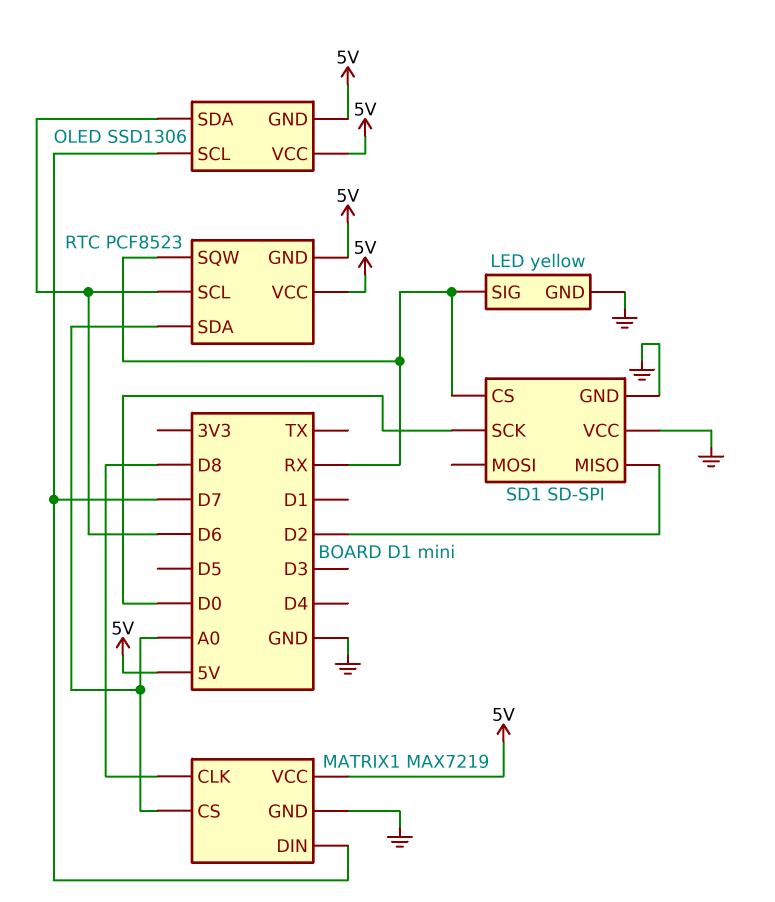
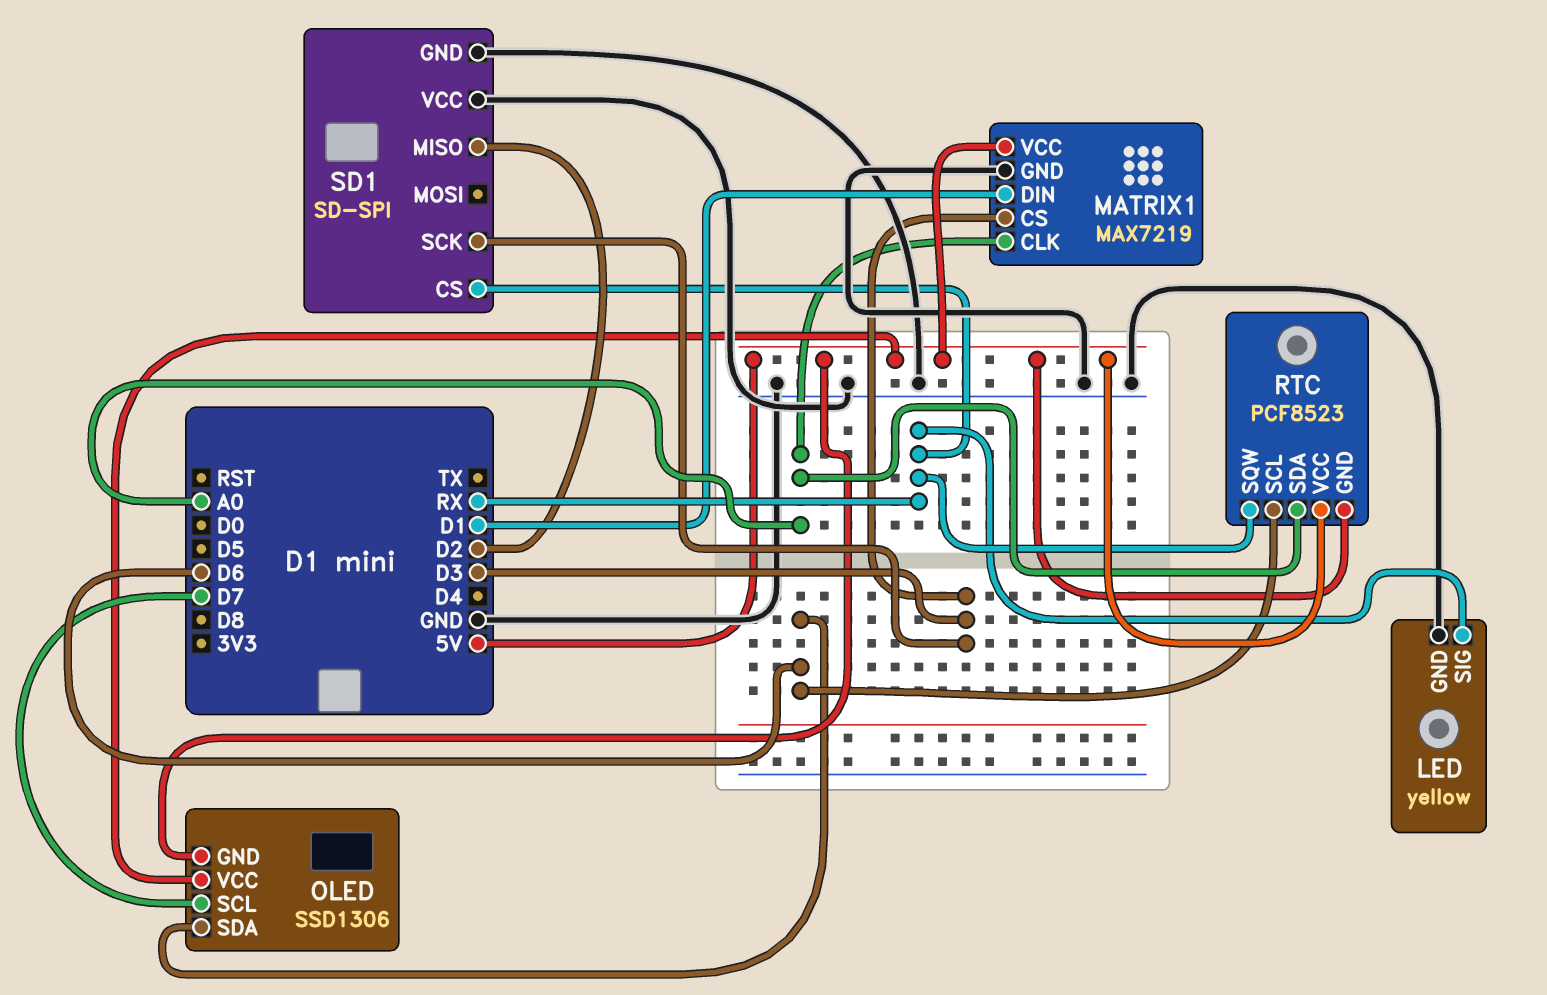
MATRIX1 pin CLK: D8 -> A0
MATRIX1 pin CS: A0 -> D3
MATRIX1 pin DIN: D7 -> D1
SD1 pin SCK: D0 -> D3

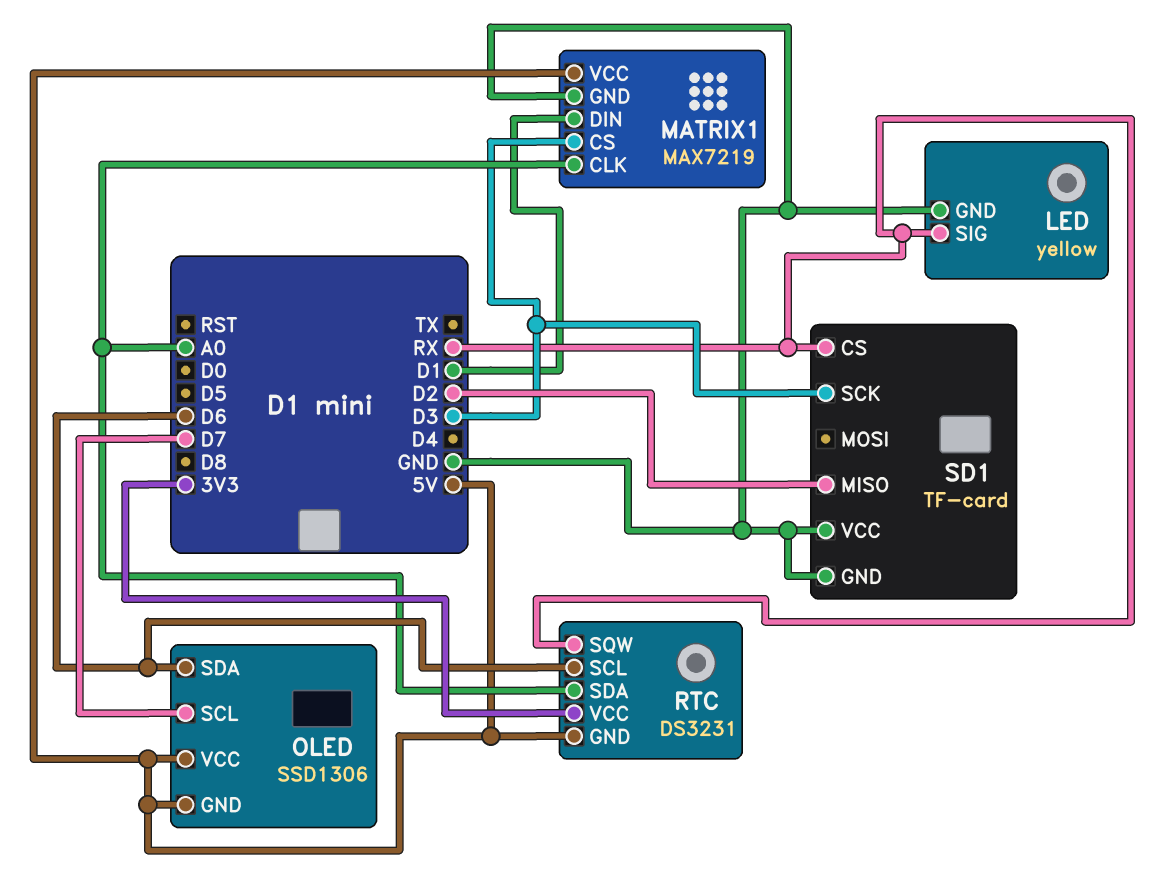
RTC: PCF8523 -> DS3231
RTC pin VCC: 5V -> 3V3
SD1: SD-SPI -> TF-card

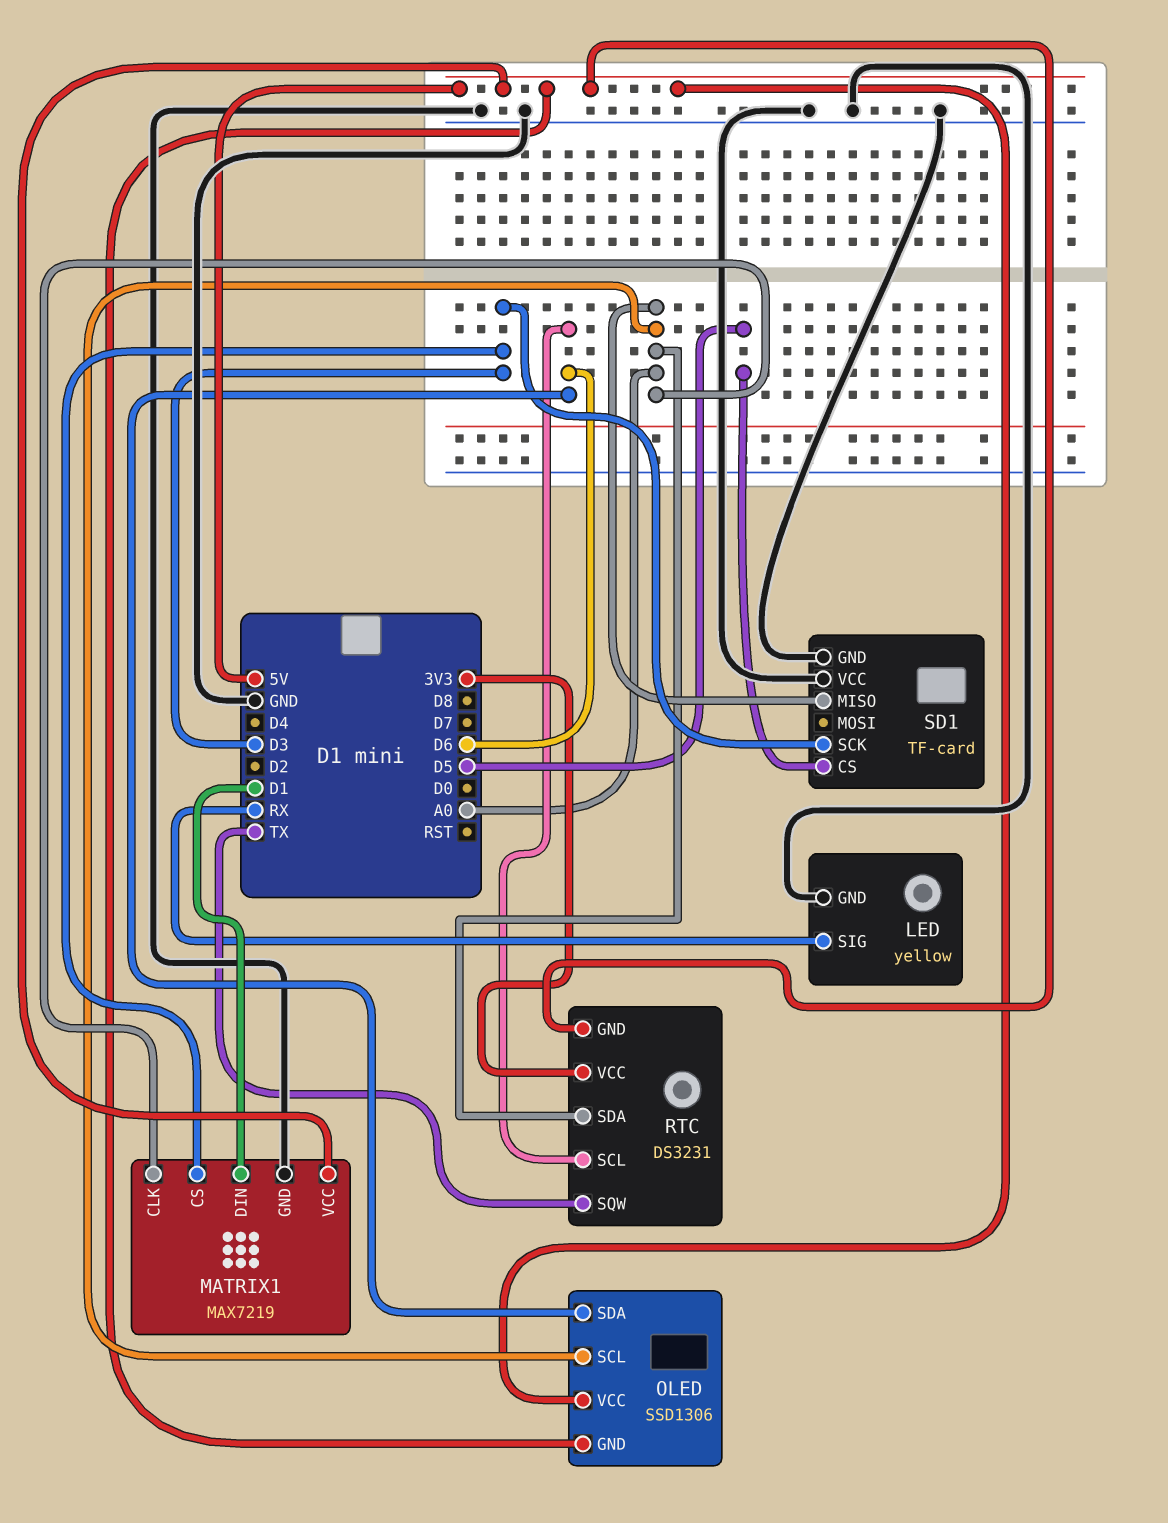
OLED pin SCL: D7 -> A0
RTC pin SQW: RX -> TX
SD1 pin CS: RX -> D5
SD1 pin MISO: D2 -> A0

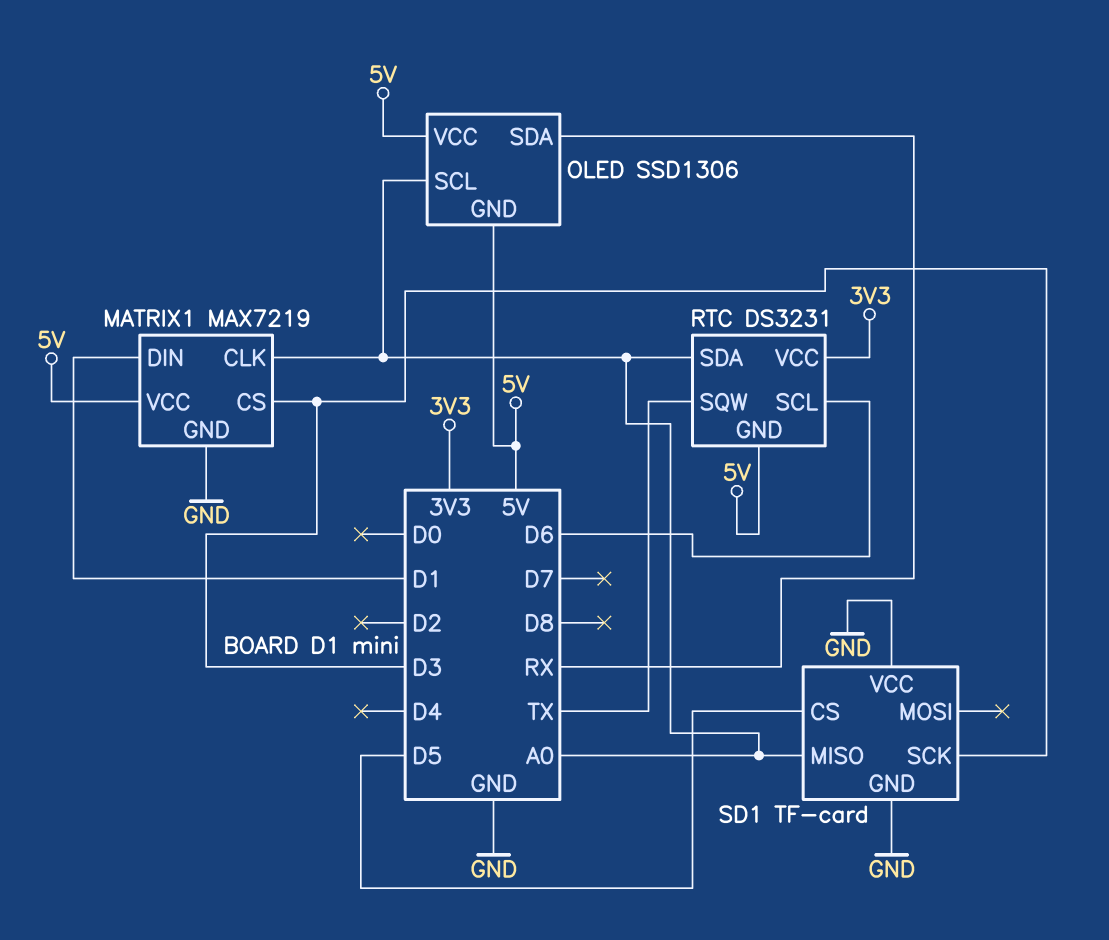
LED: yellow -> none
LED pin GND: GND -> none
LED pin SIG: RX -> none
OLED pin SDA: D6 -> RX

